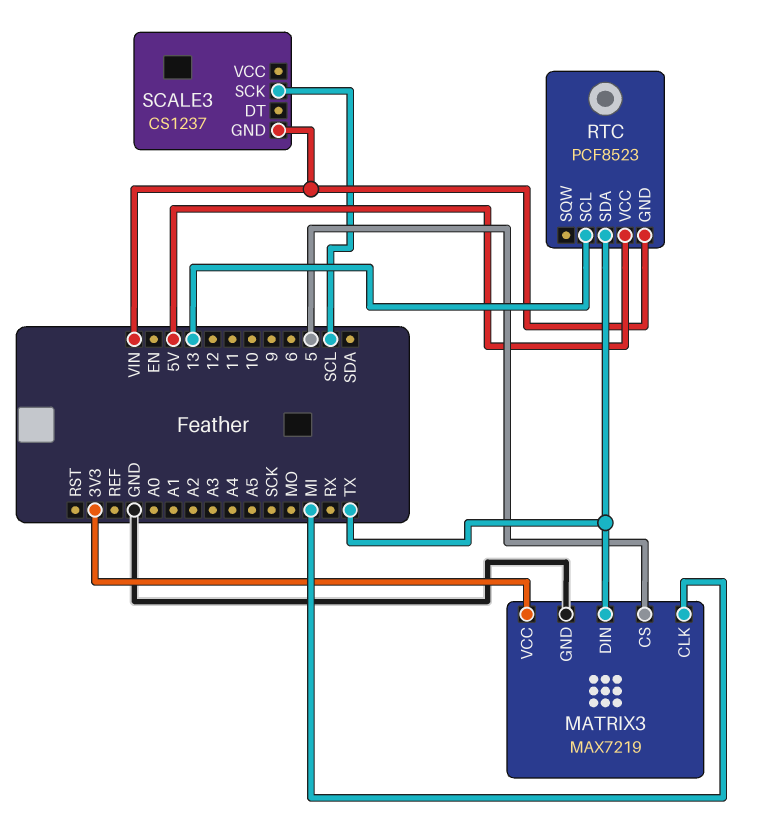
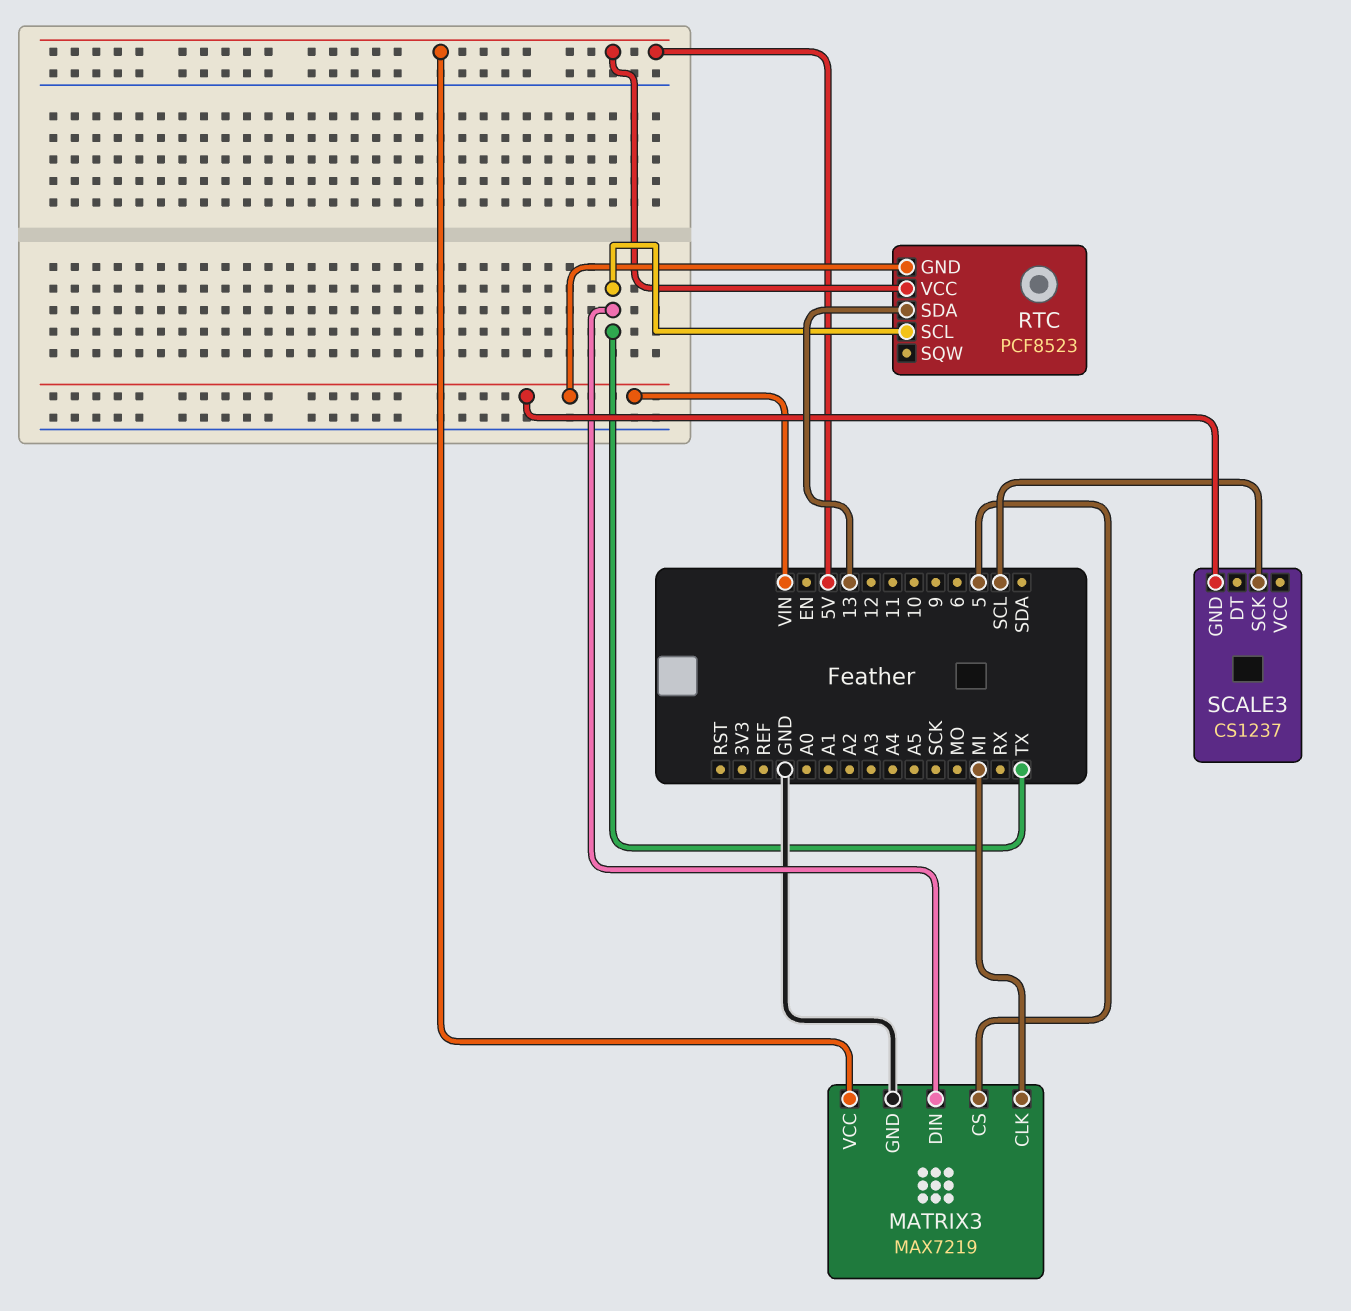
MATRIX3 pin VCC: 3V3 -> 5V
RTC pin SCL: 13 -> TX
RTC pin SDA: TX -> 13

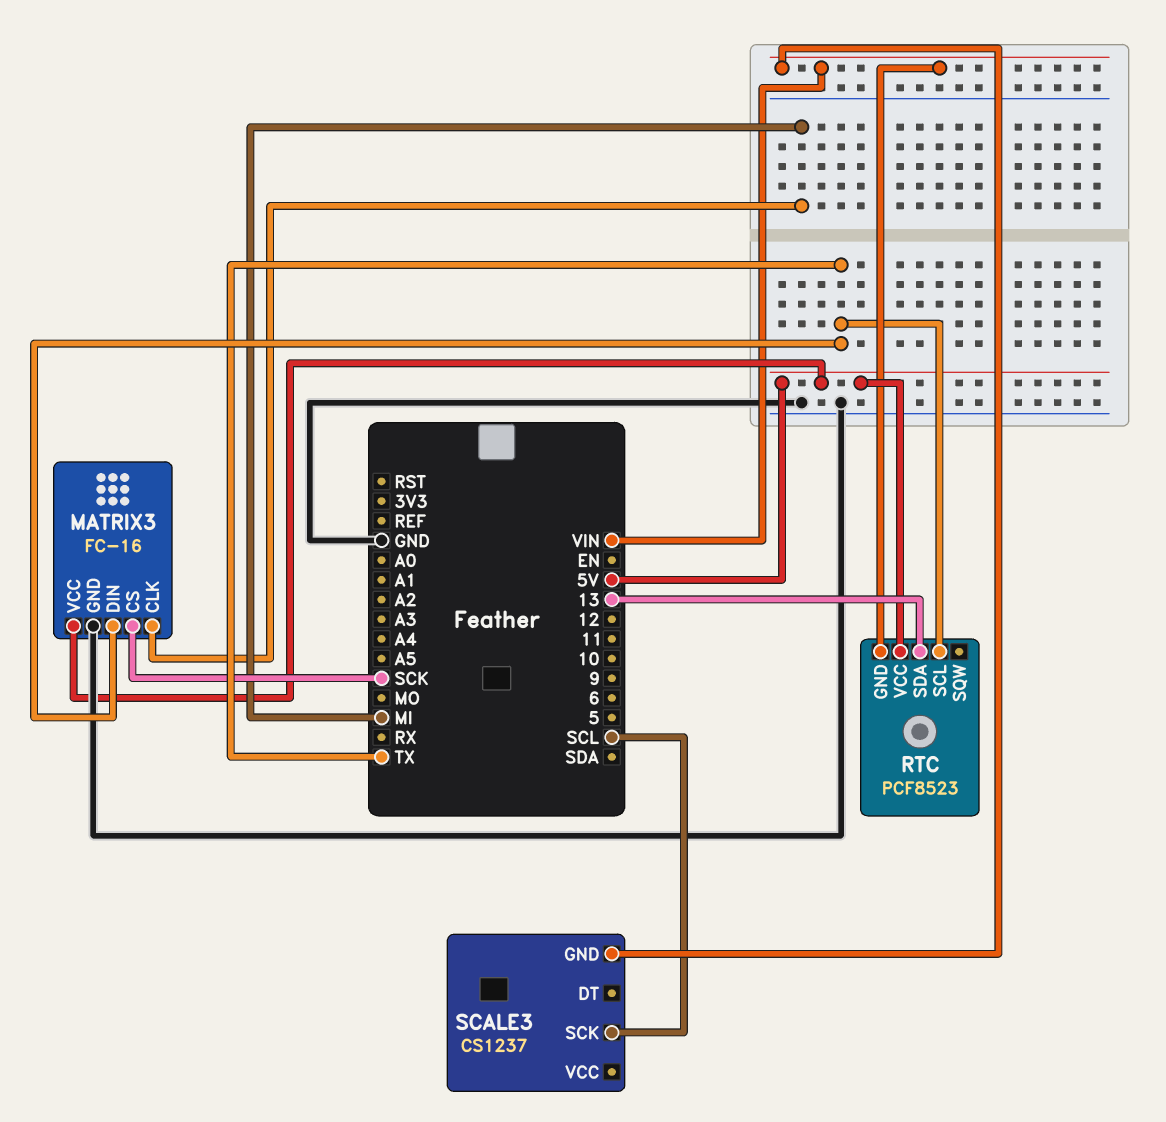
MATRIX3: MAX7219 -> FC-16
MATRIX3 pin CS: 5 -> SCK

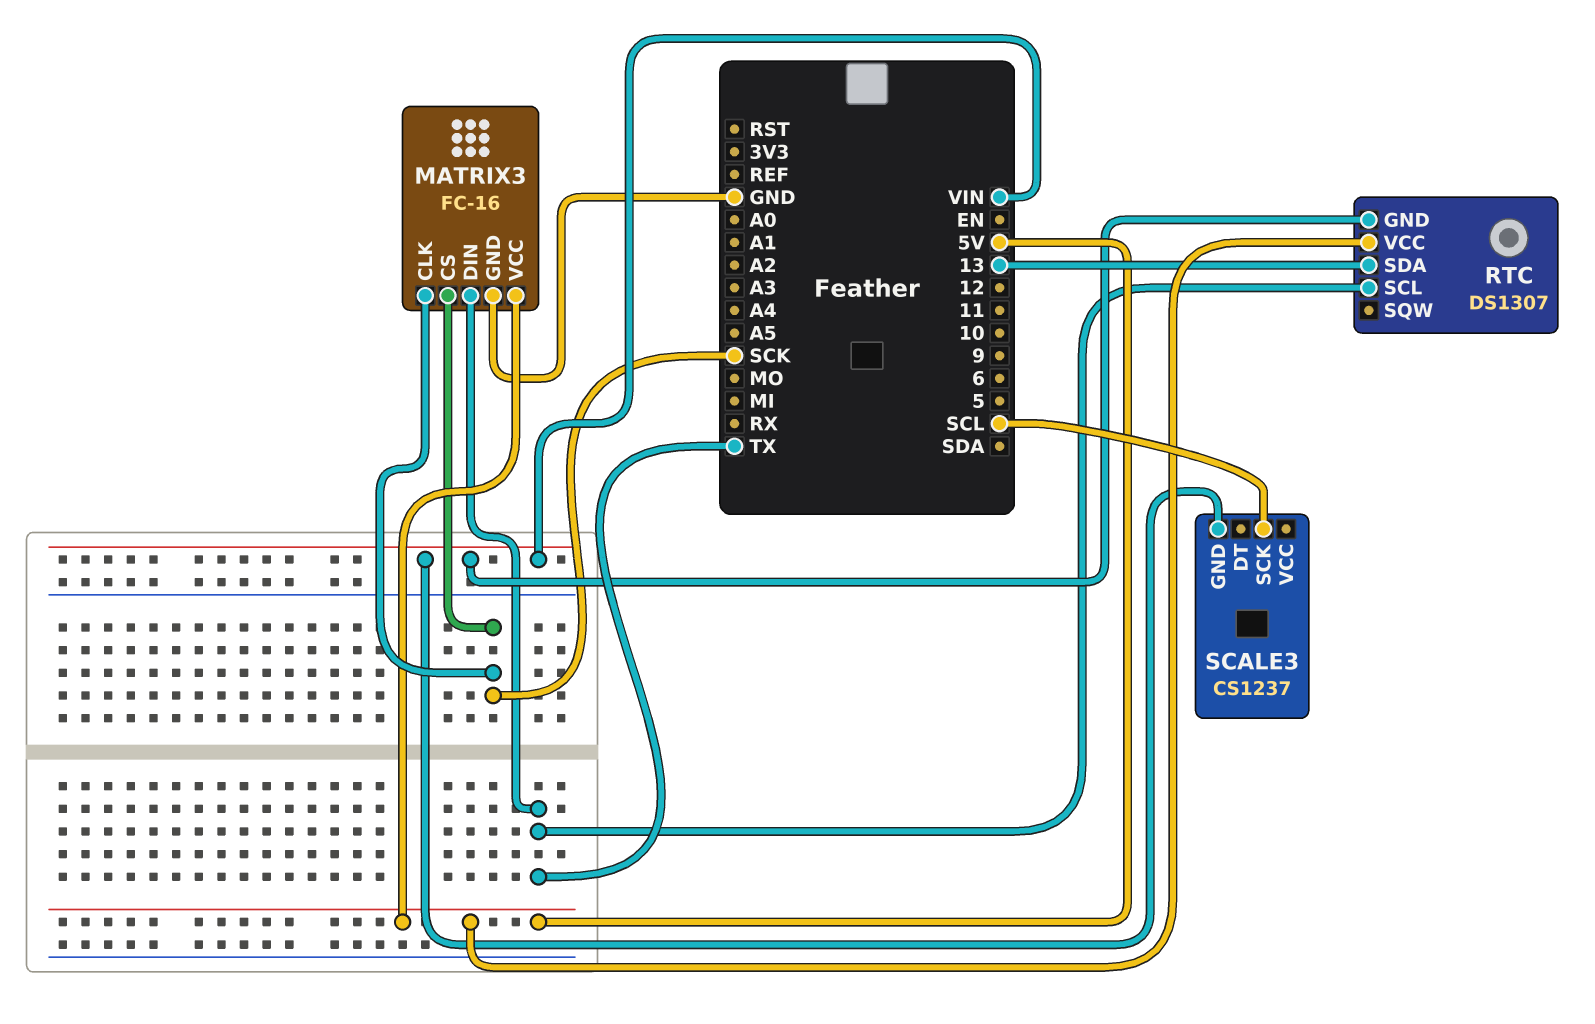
MATRIX3 pin CLK: MI -> SCK
RTC: PCF8523 -> DS1307

